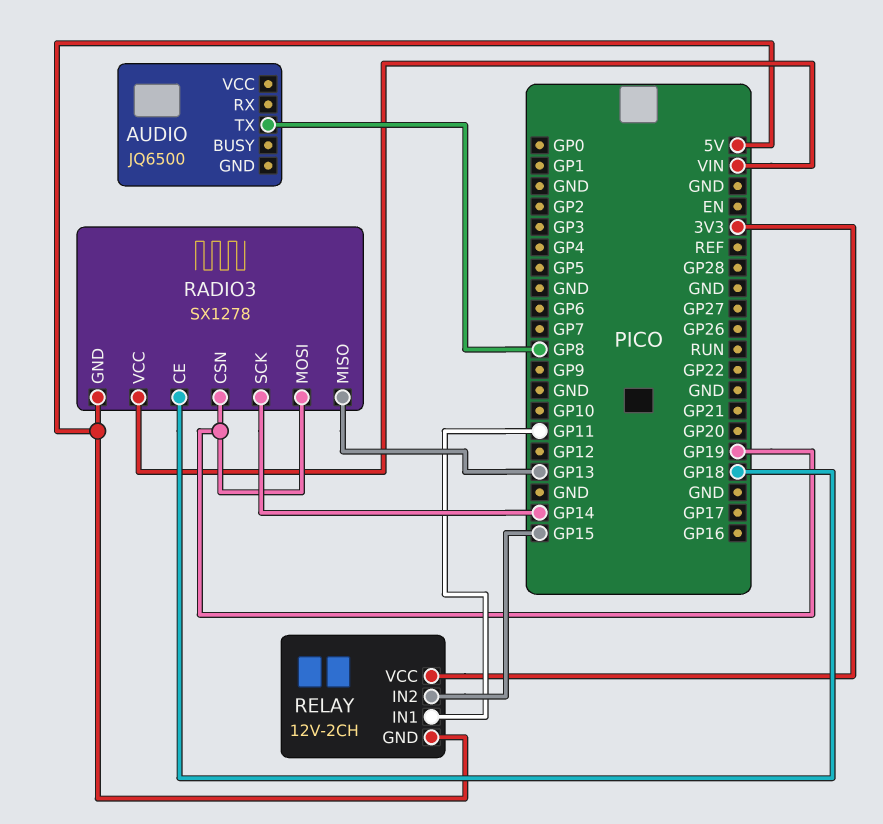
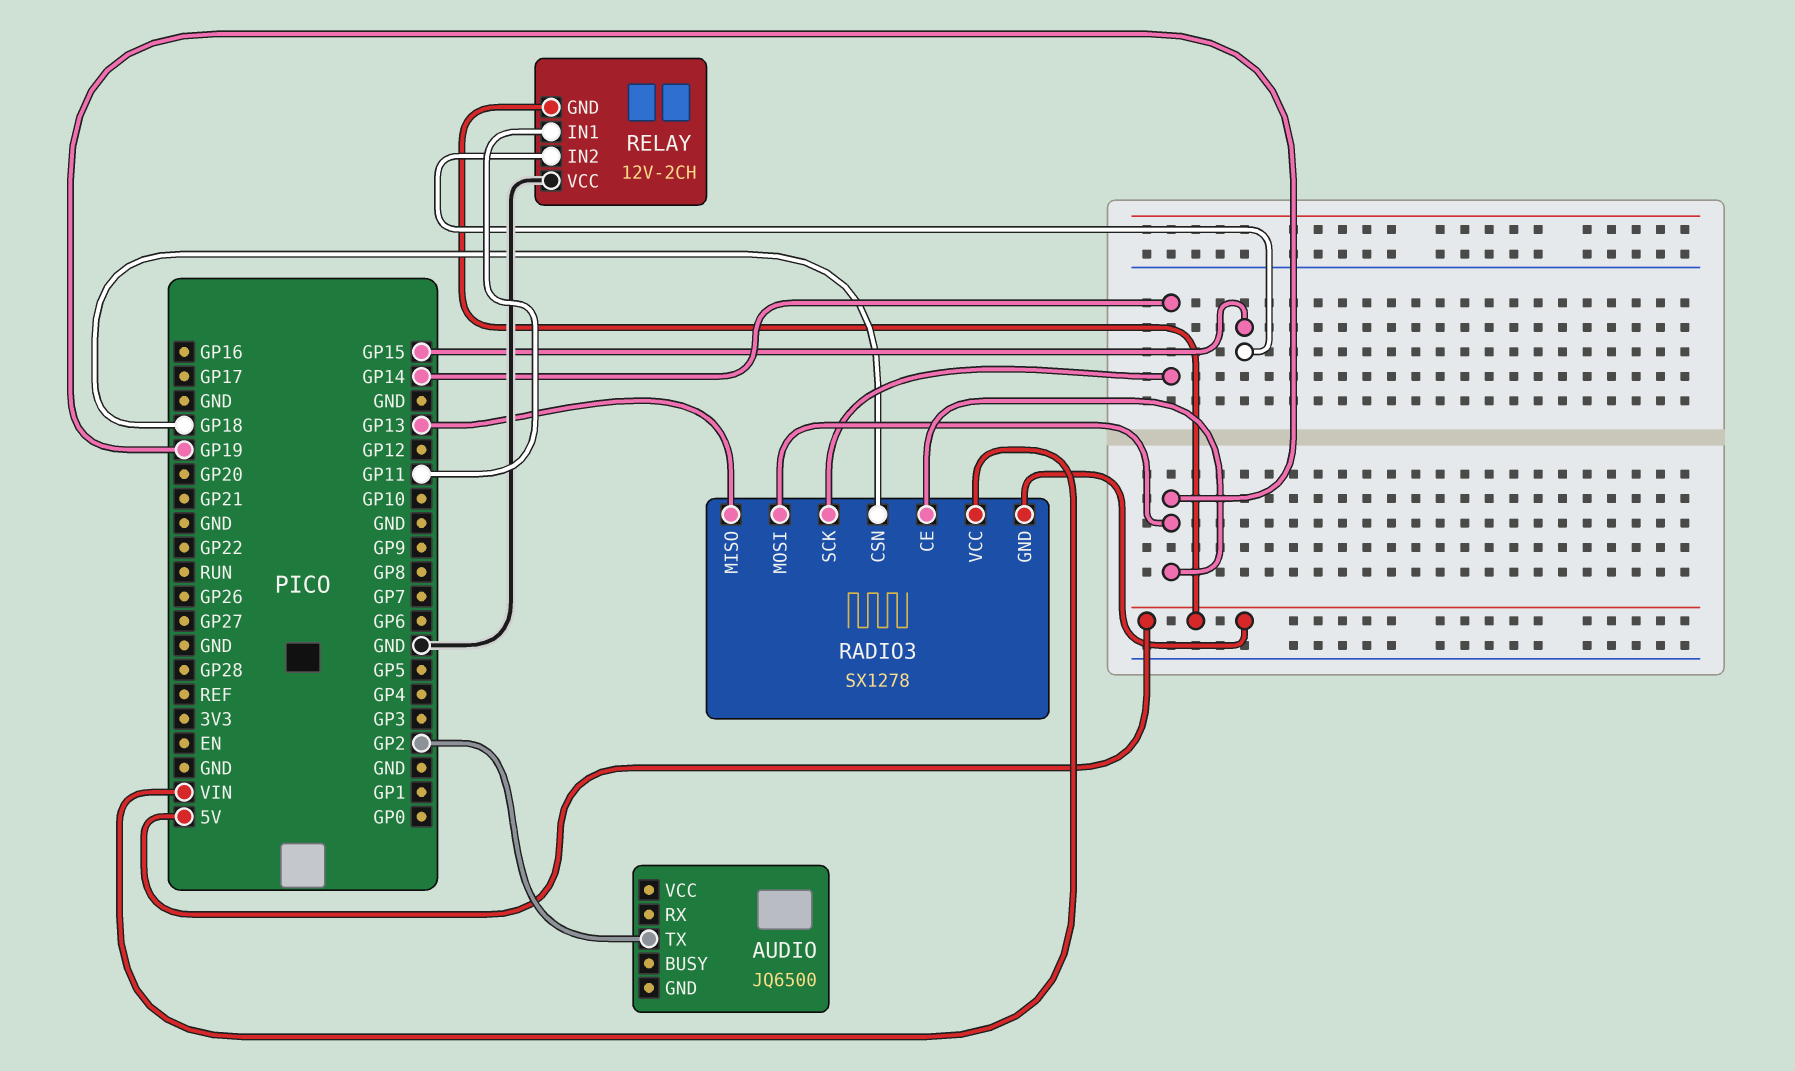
AUDIO pin TX: GP8 -> GP2
RADIO3 pin CE: GP18 -> GP19
RADIO3 pin CSN: GP19 -> GP18
RELAY pin VCC: 3V3 -> GND

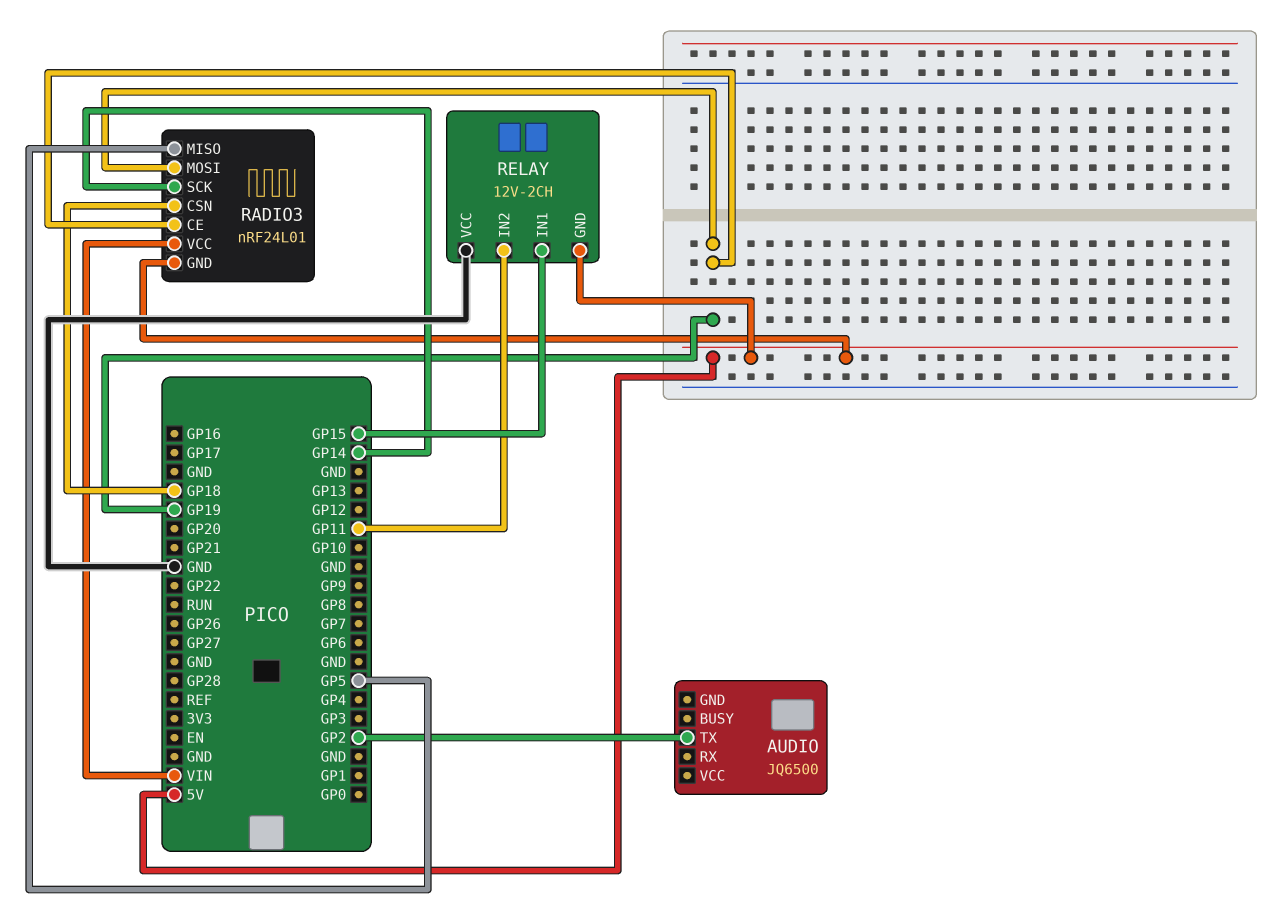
RADIO3: SX1278 -> nRF24L01
RADIO3 pin MISO: GP13 -> GP5
RELAY pin IN1: GP11 -> GP15
RELAY pin IN2: GP15 -> GP11

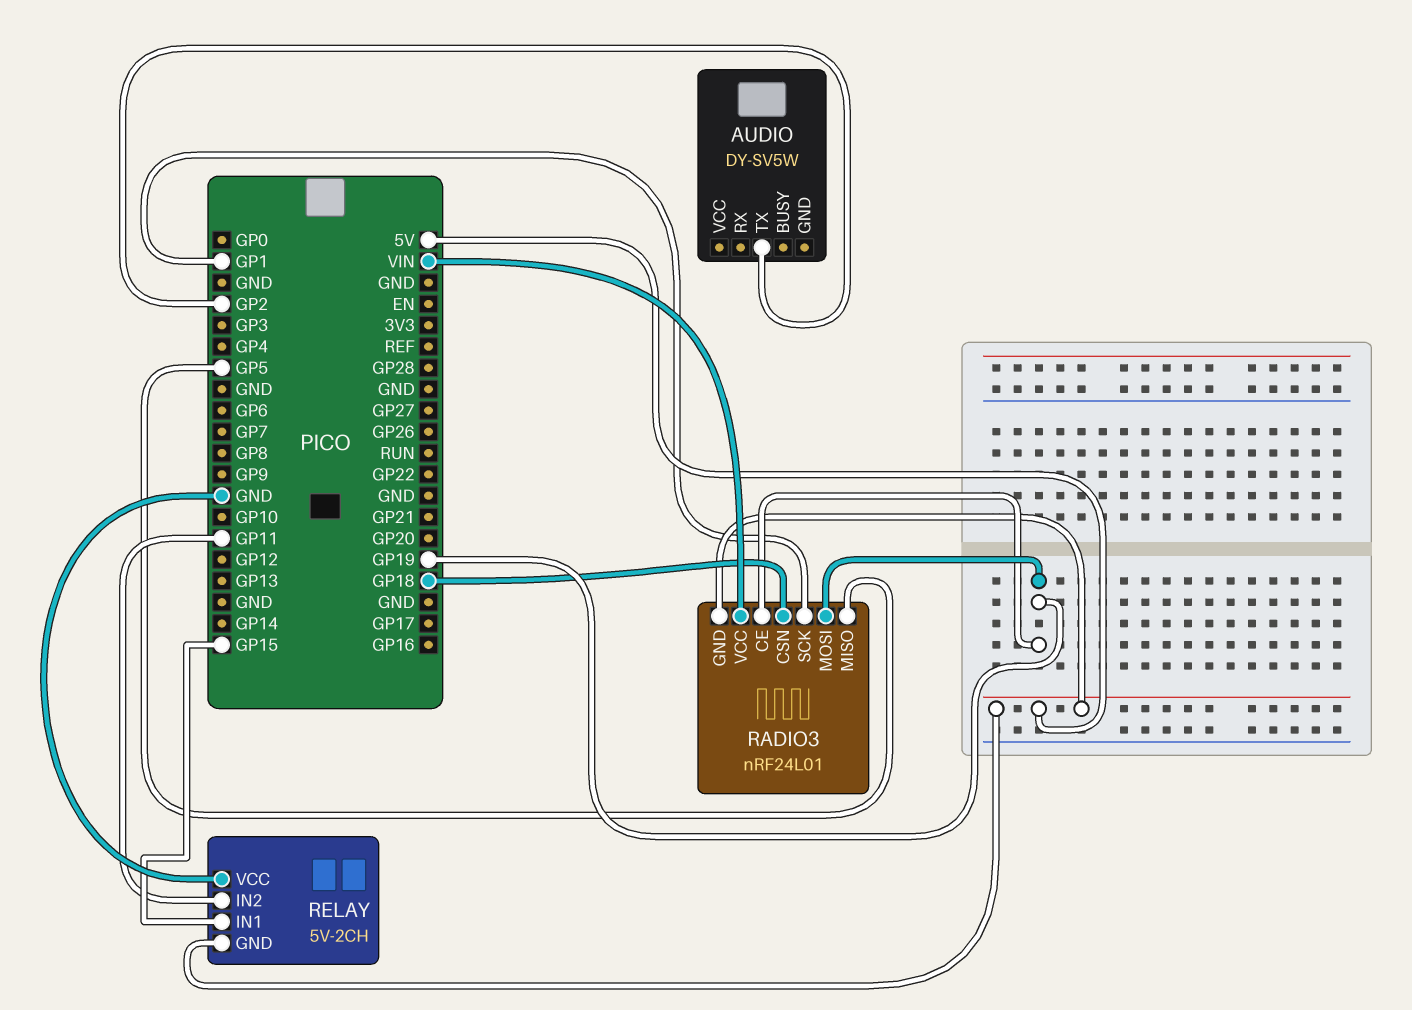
AUDIO: JQ6500 -> DY-SV5W
RADIO3 pin SCK: GP14 -> GP1
RELAY: 12V-2CH -> 5V-2CH

